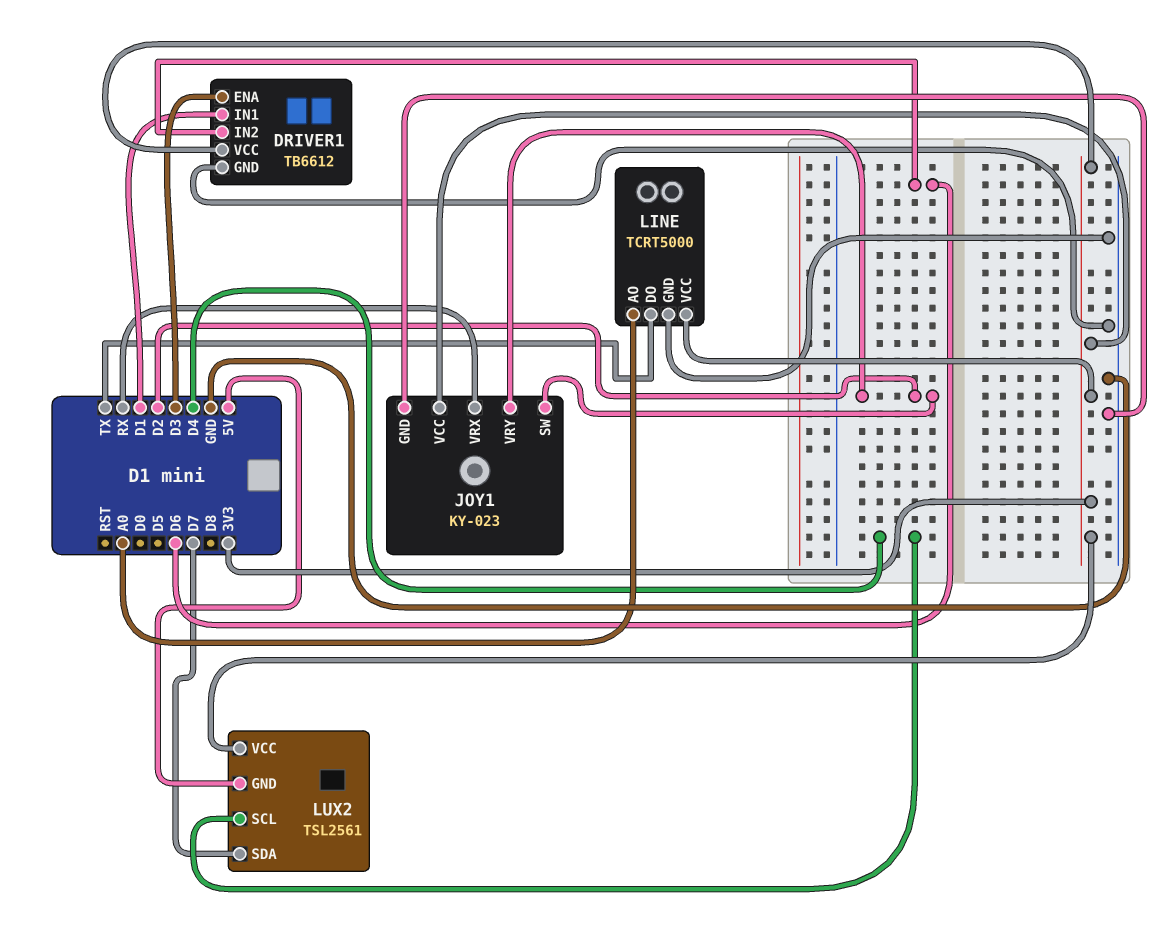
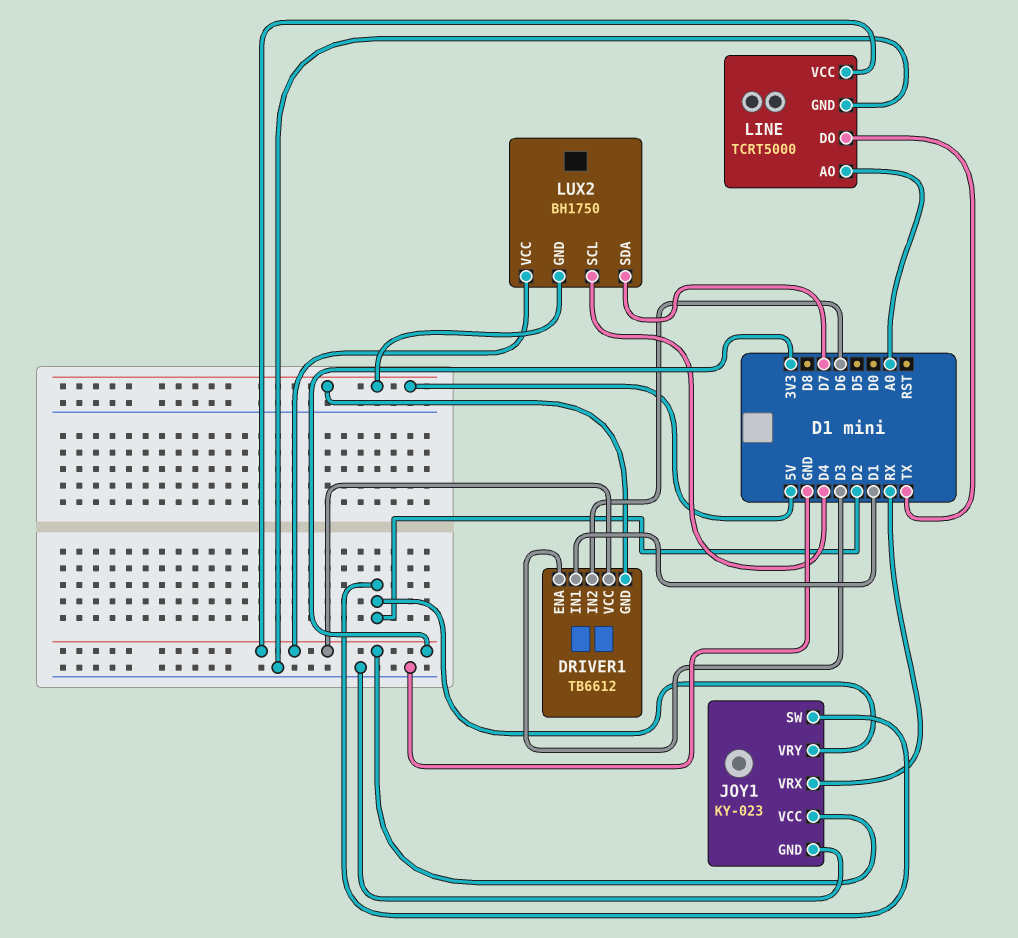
DRIVER1 pin GND: GND -> 5V
LUX2: TSL2561 -> BH1750

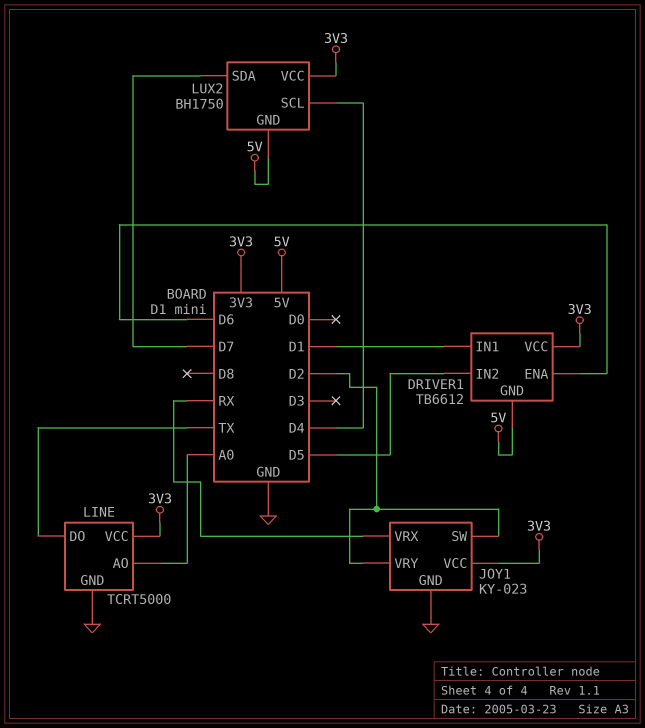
DRIVER1 pin ENA: D3 -> D6
DRIVER1 pin IN2: D6 -> D5

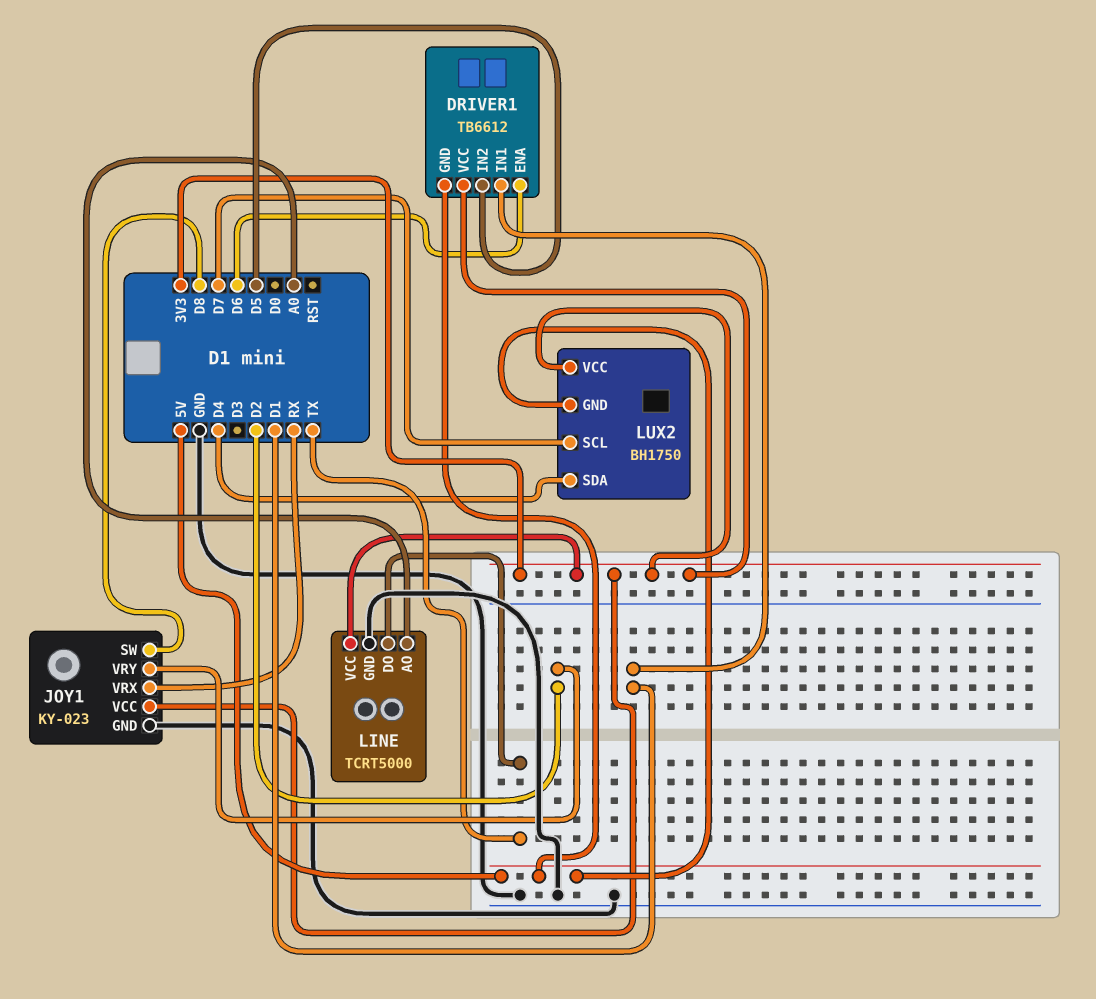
JOY1 pin SW: D2 -> D8
LUX2 pin SCL: D4 -> D7
LUX2 pin SDA: D7 -> D4

